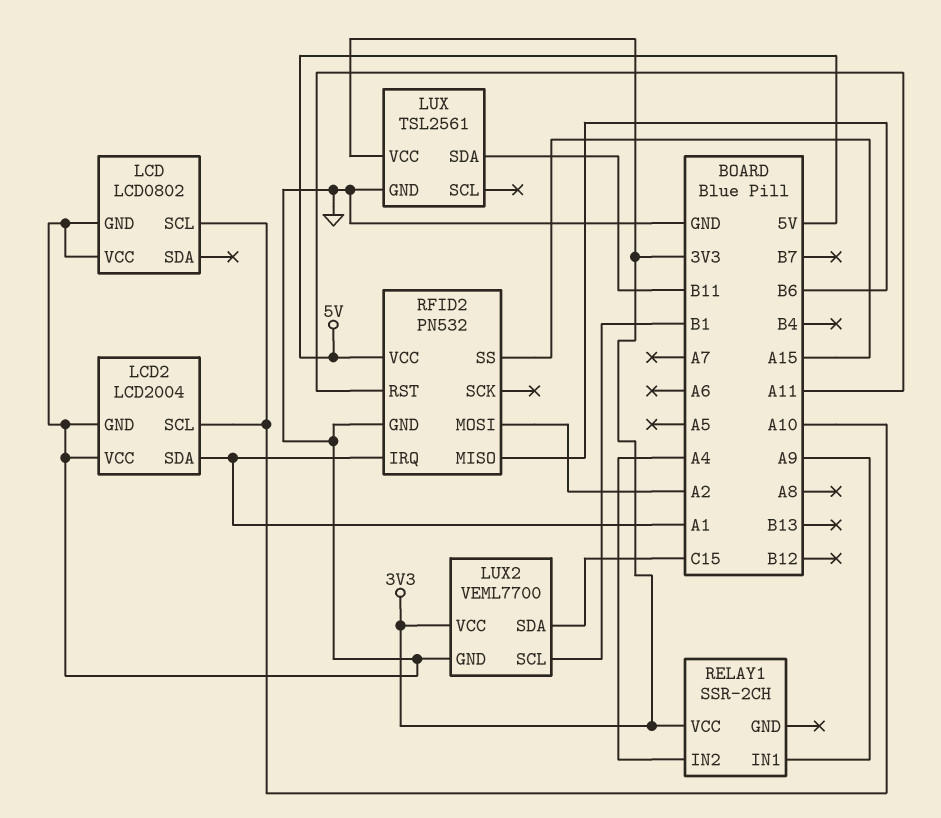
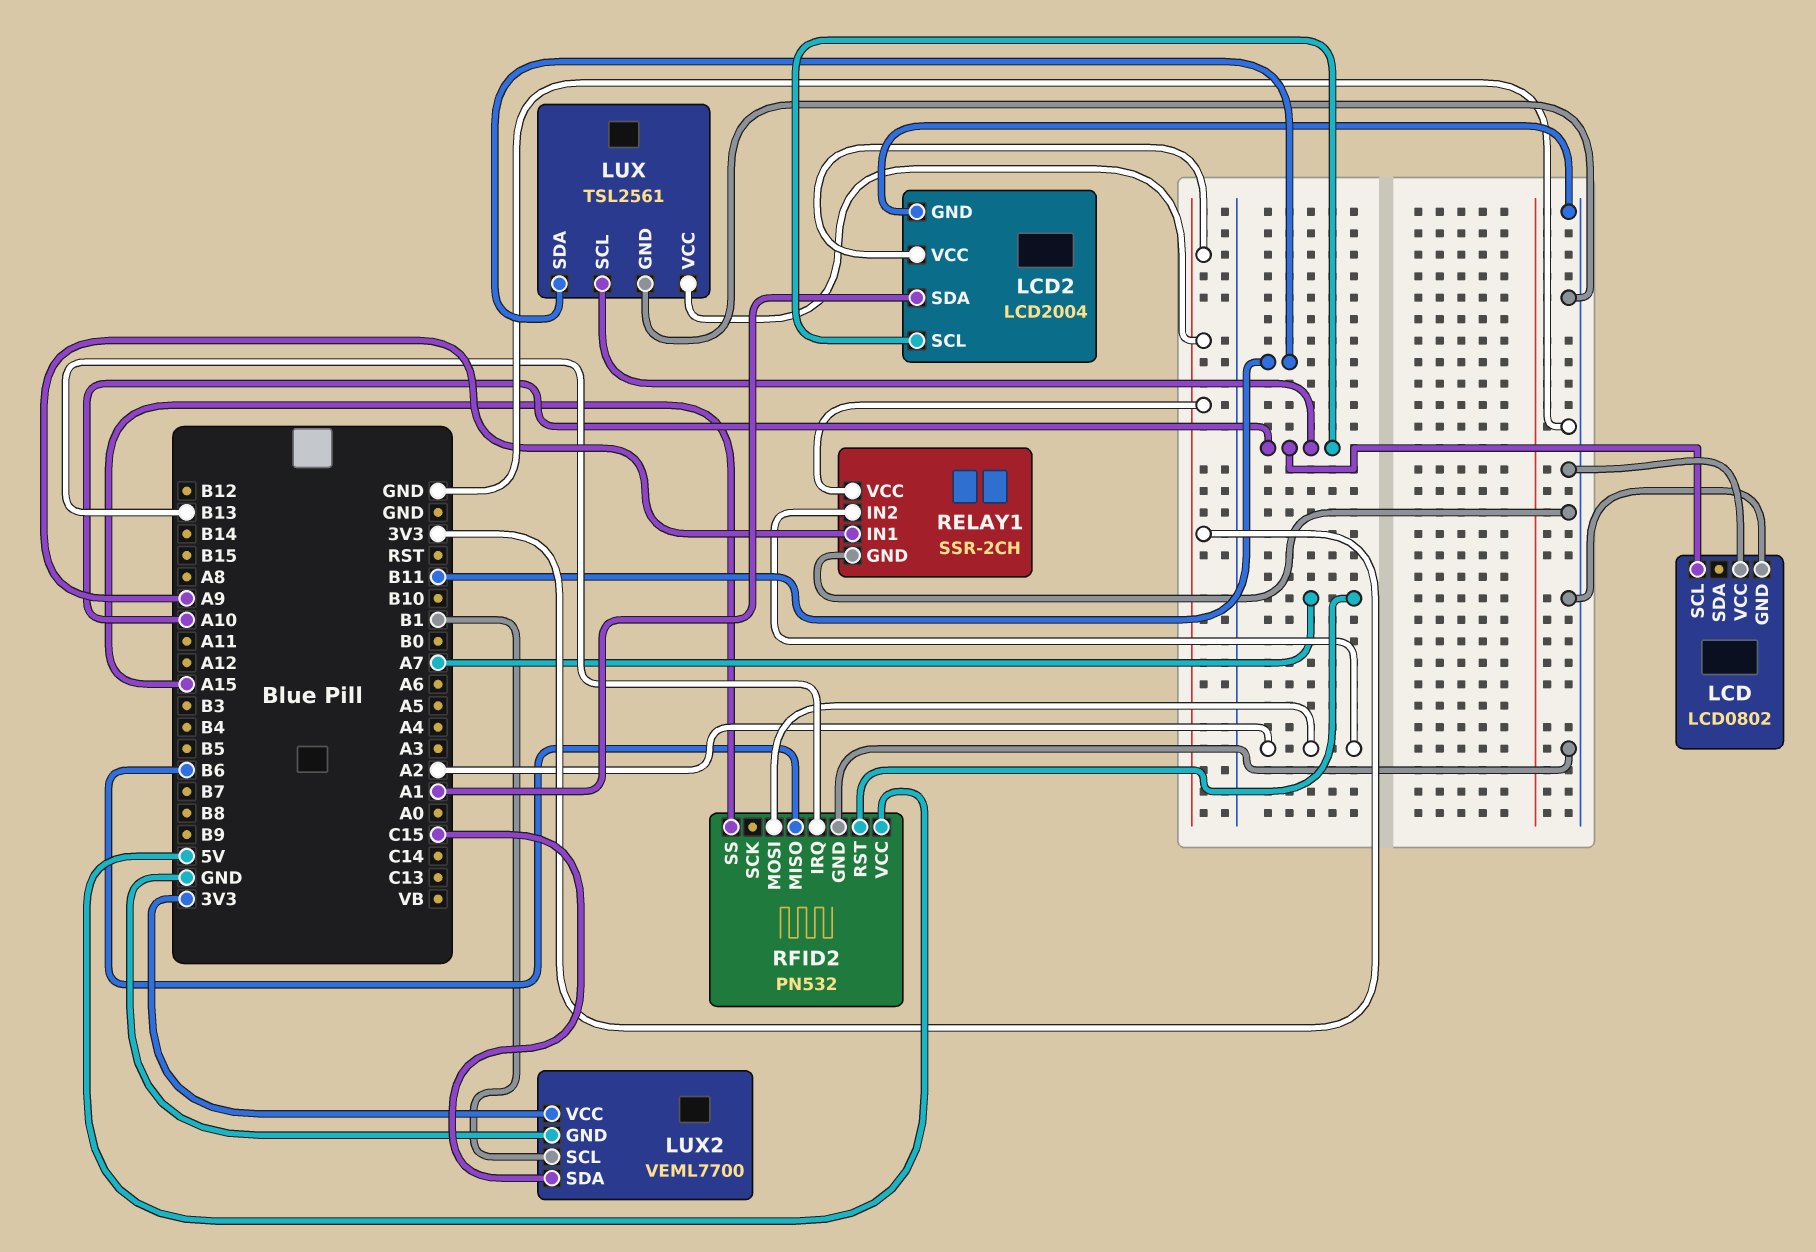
LCD2 pin VCC: GND -> 3V3
LUX pin SCL: none -> A10
RELAY1 pin GND: none -> GND
RELAY1 pin IN2: A4 -> A2
RFID2 pin IRQ: A1 -> B13
RFID2 pin RST: A11 -> A7

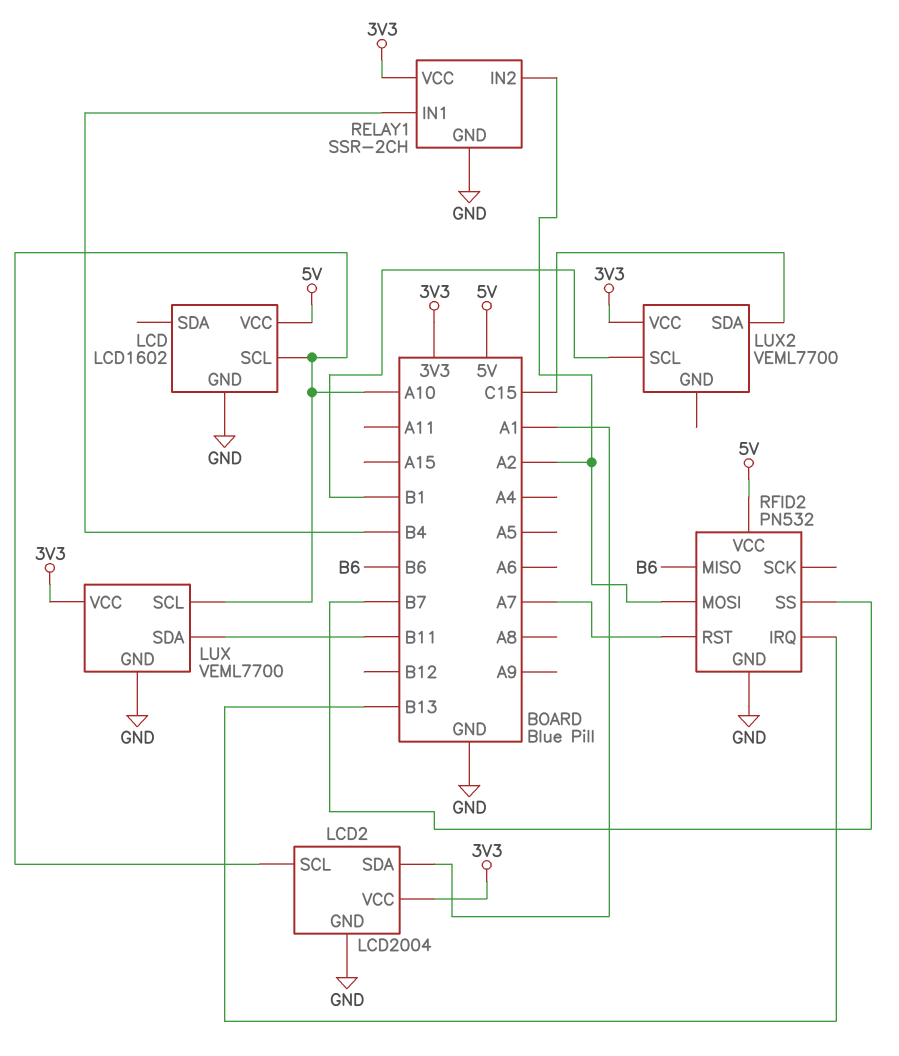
LCD: LCD0802 -> LCD1602
LCD pin VCC: GND -> 5V
LUX: TSL2561 -> VEML7700
LUX2 pin GND: GND -> none
RELAY1 pin IN1: A9 -> B4
RFID2 pin SS: A15 -> B7

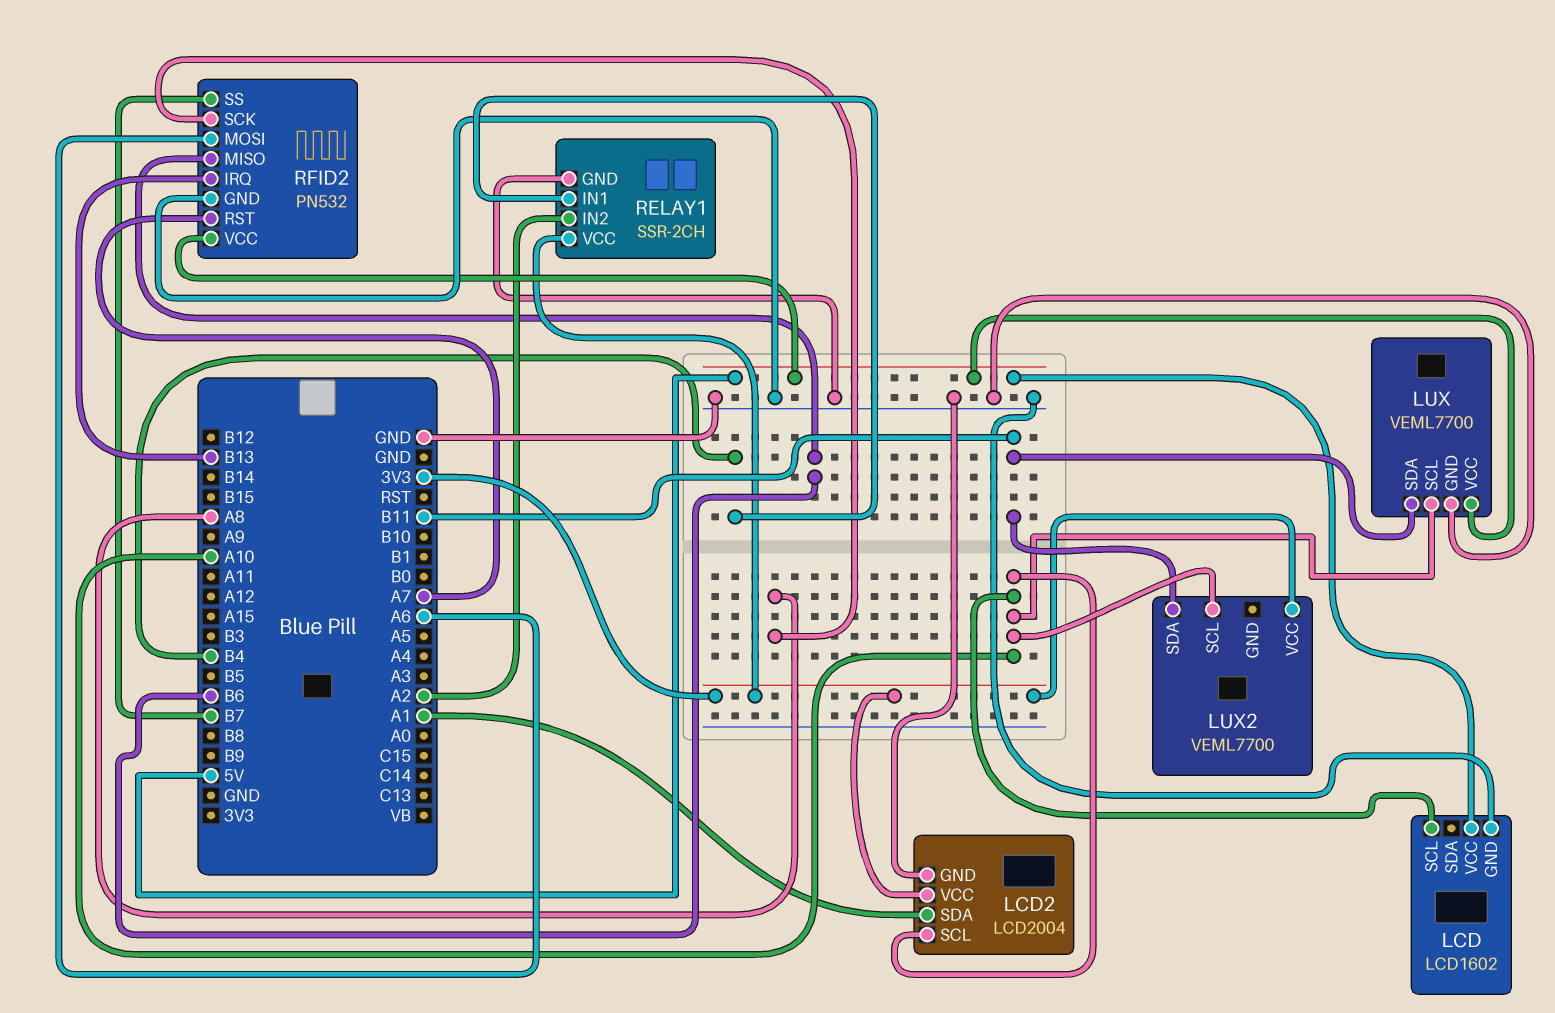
LUX pin VCC: 3V3 -> 5V
LUX2 pin SCL: B1 -> A10
LUX2 pin SDA: C15 -> B11
RFID2 pin MOSI: A2 -> A6
RFID2 pin SCK: none -> A8

